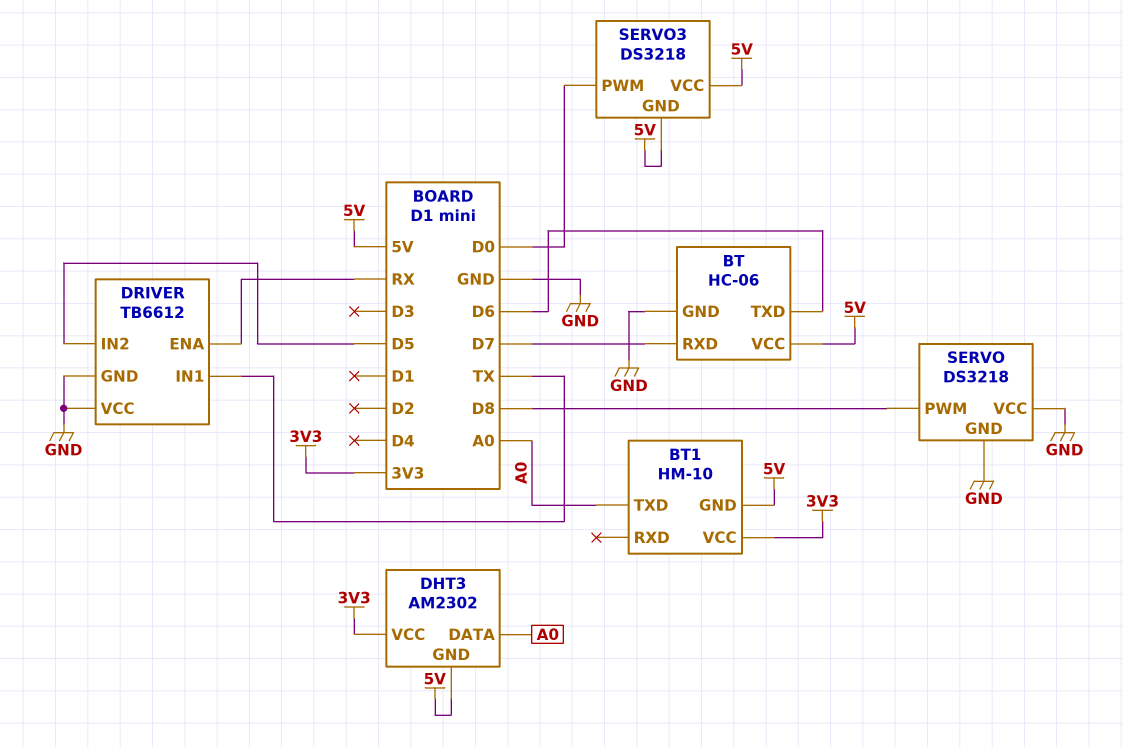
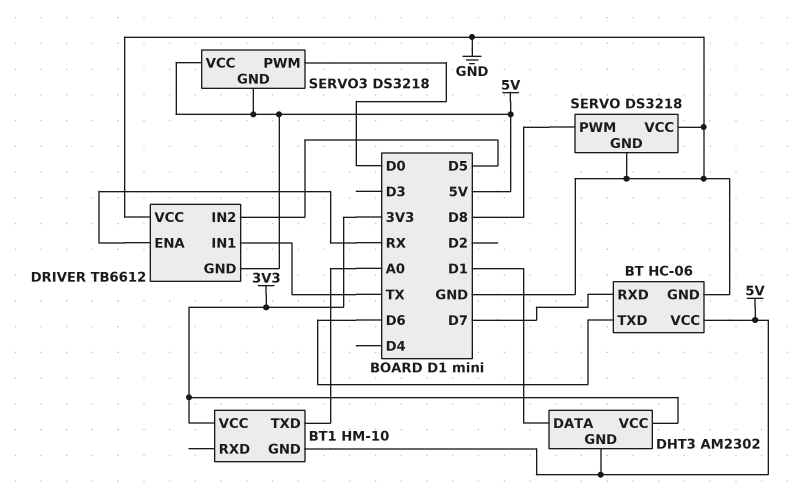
DHT3 pin DATA: A0 -> D1
DRIVER pin GND: GND -> 5V

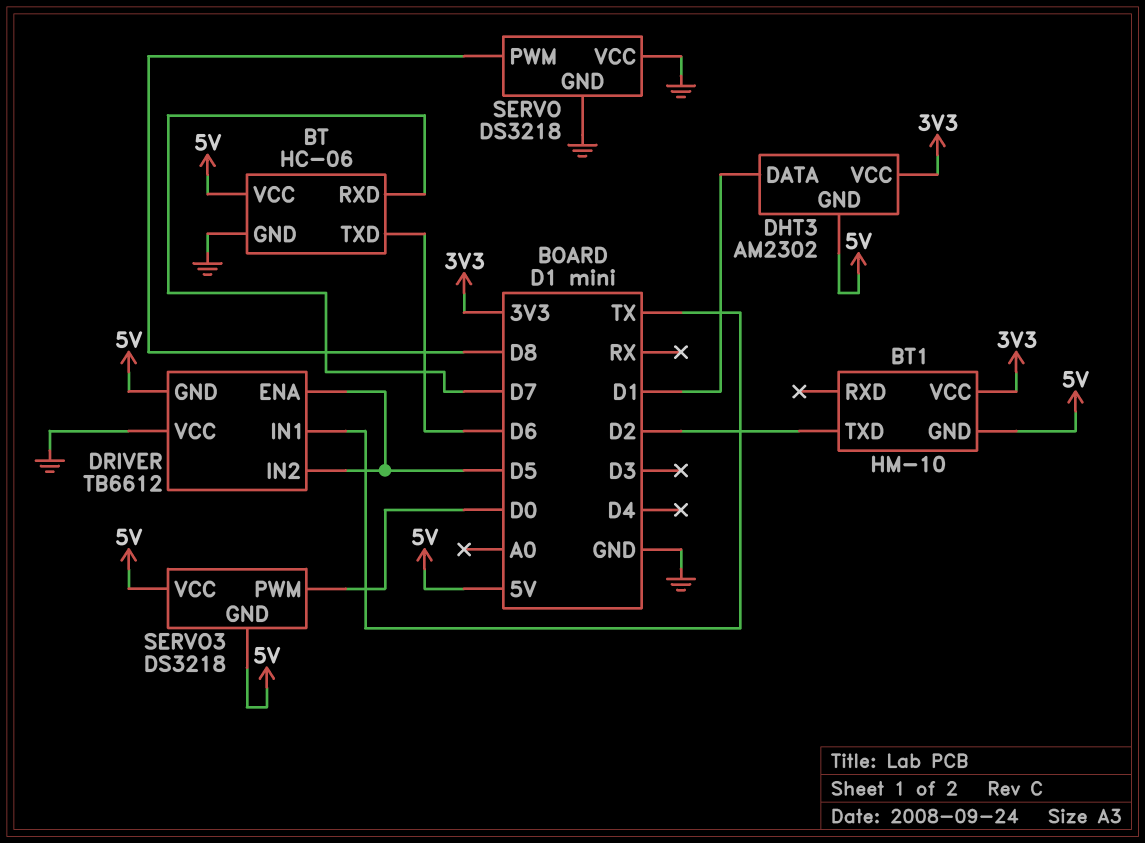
BT1 pin TXD: A0 -> D2
DRIVER pin ENA: RX -> D5

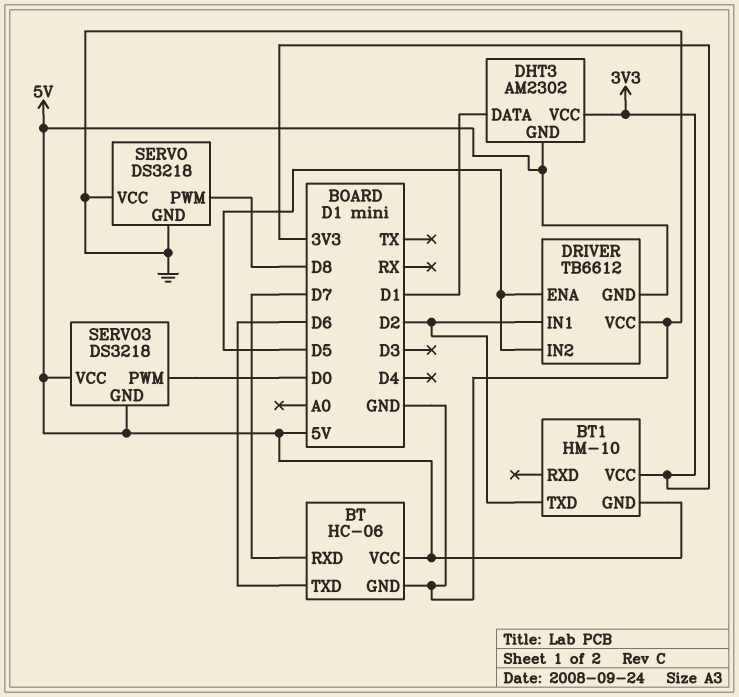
DRIVER pin IN1: TX -> D2

